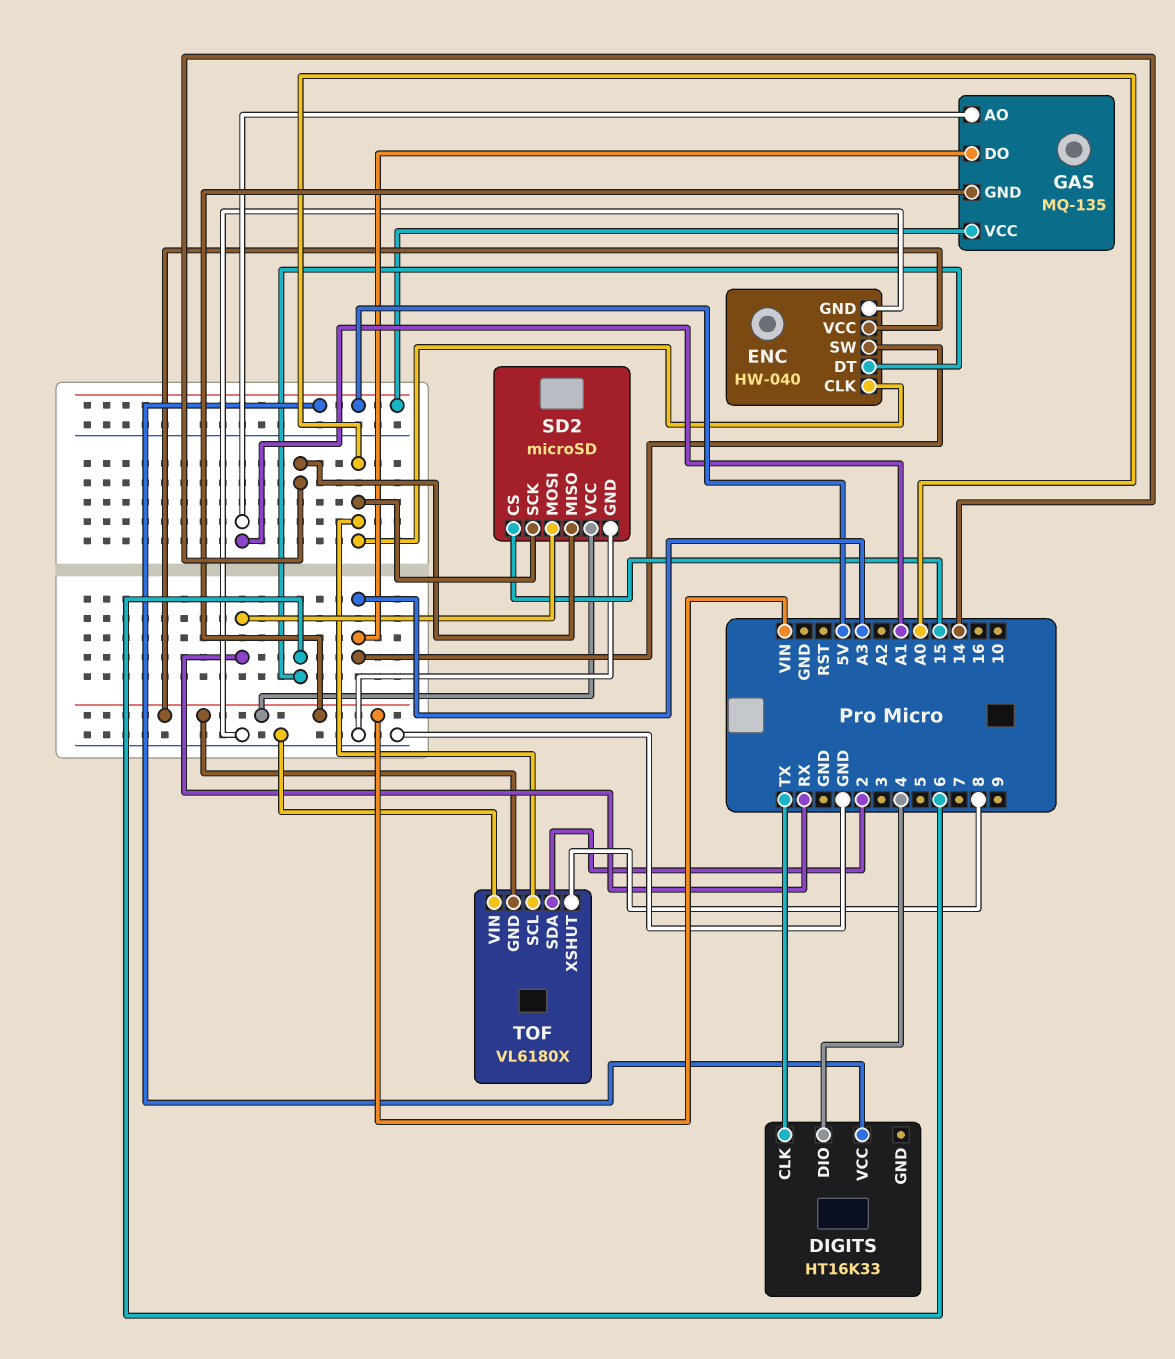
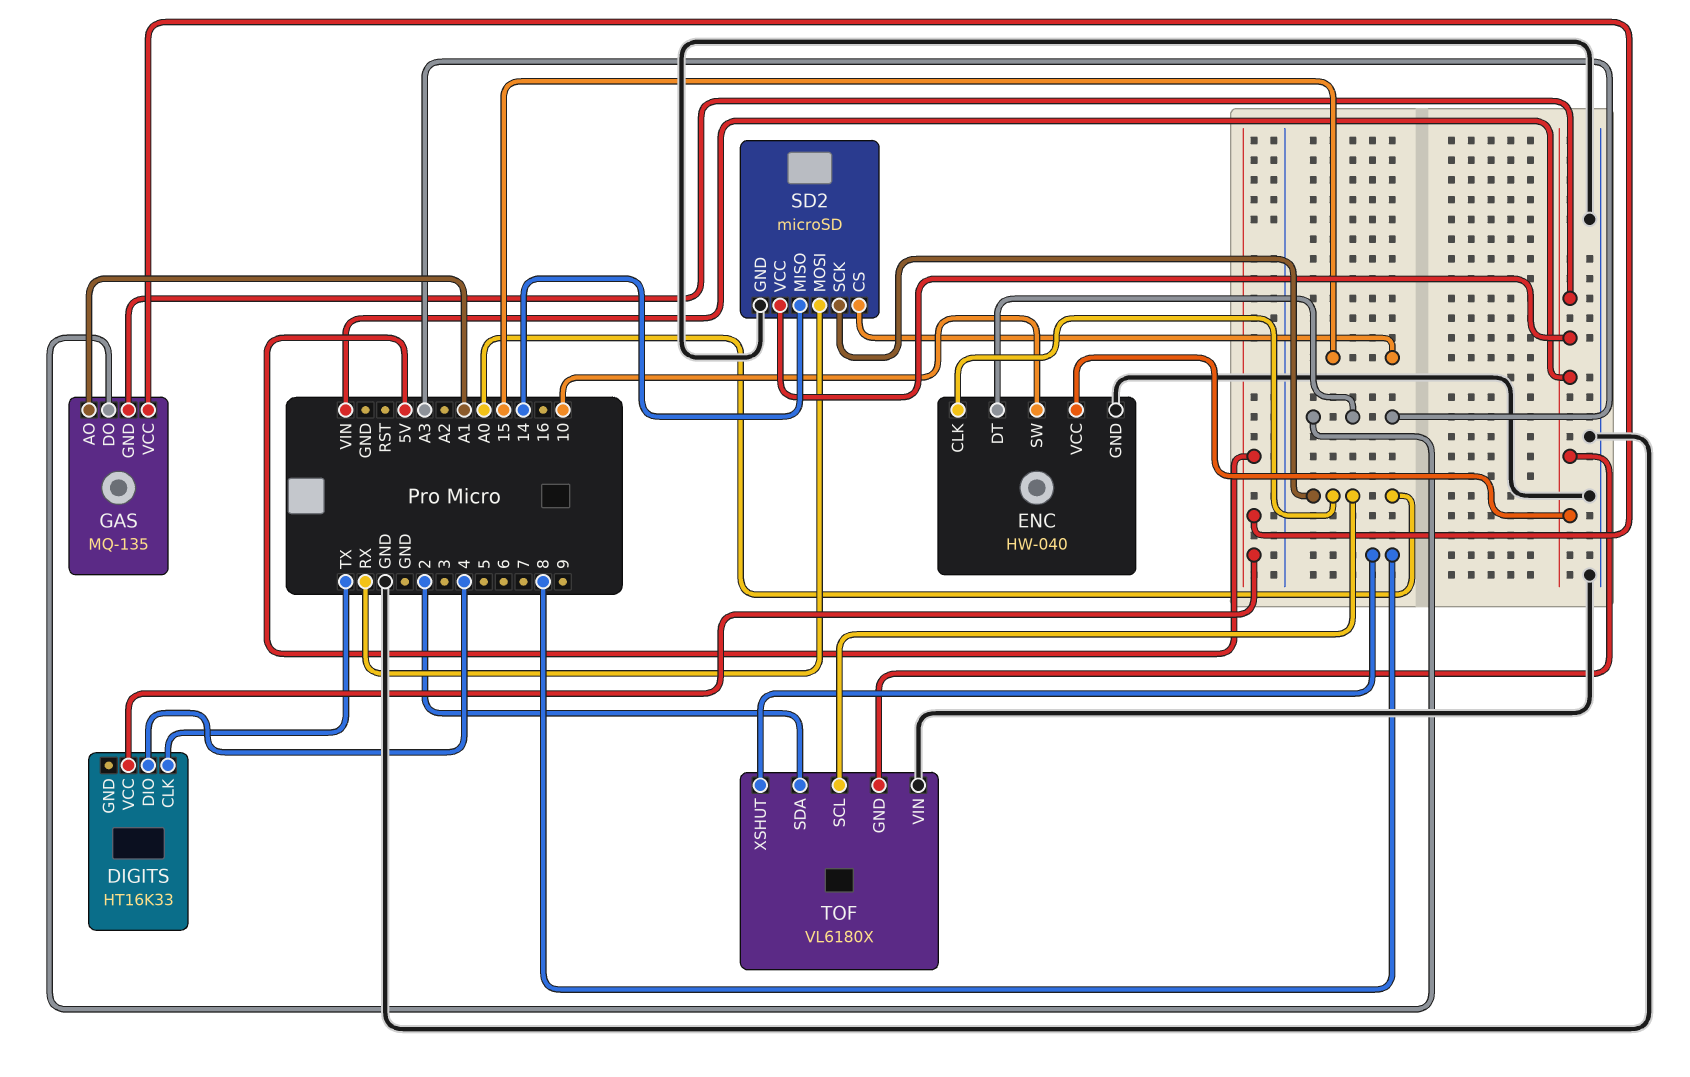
ENC pin DT: 6 -> A3
ENC pin SW: A3 -> 10

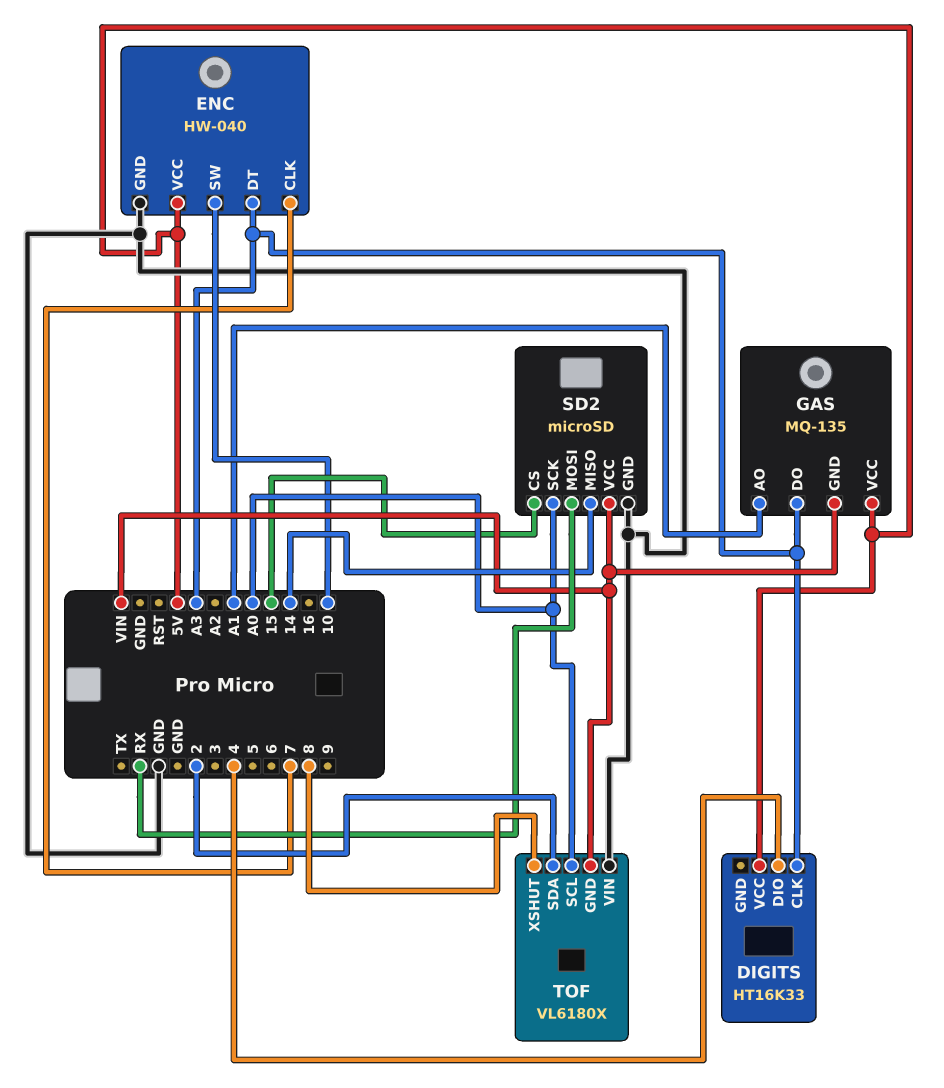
DIGITS pin CLK: TX -> A3
ENC pin CLK: A0 -> 7
ENC pin VCC: VIN -> 5V

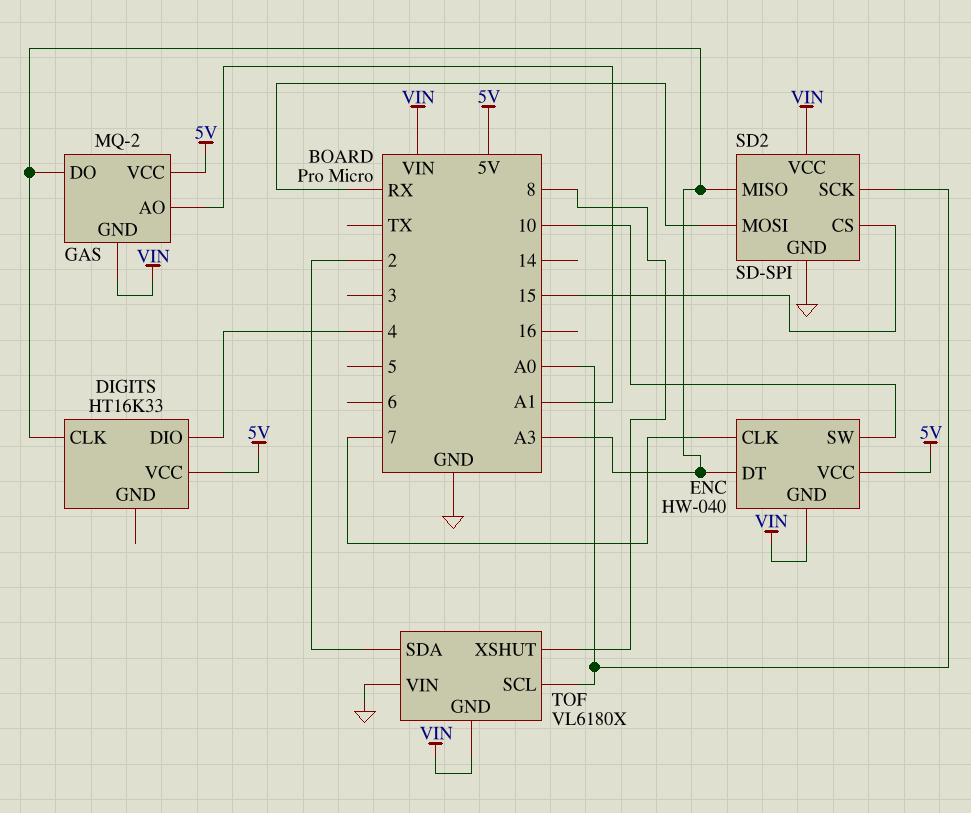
ENC pin GND: GND -> VIN
GAS: MQ-135 -> MQ-2
SD2: microSD -> SD-SPI
SD2 pin MISO: 14 -> A3

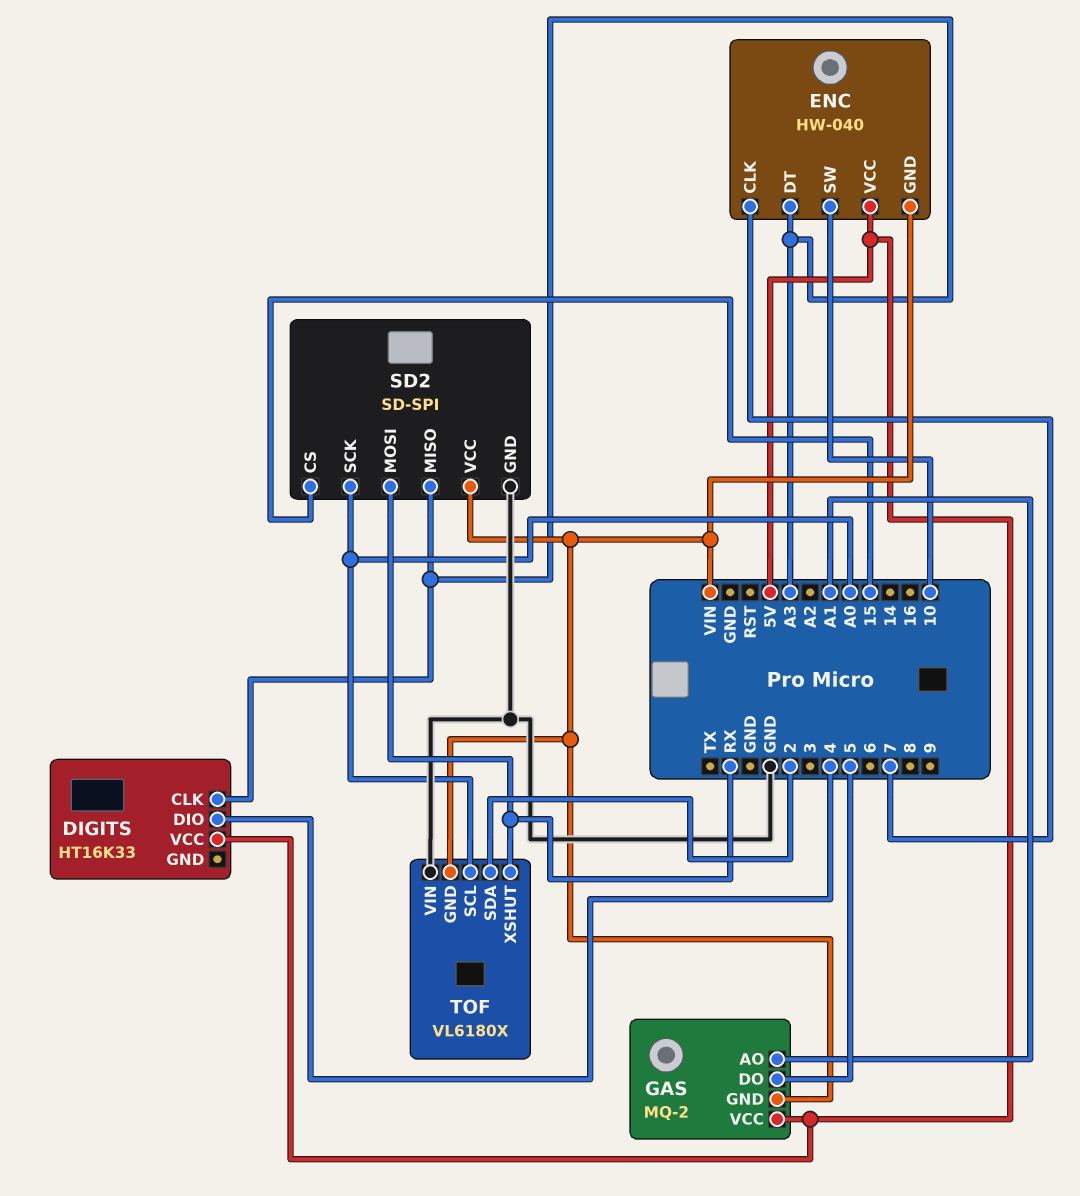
GAS pin DO: A3 -> 5
TOF pin XSHUT: 8 -> RX

